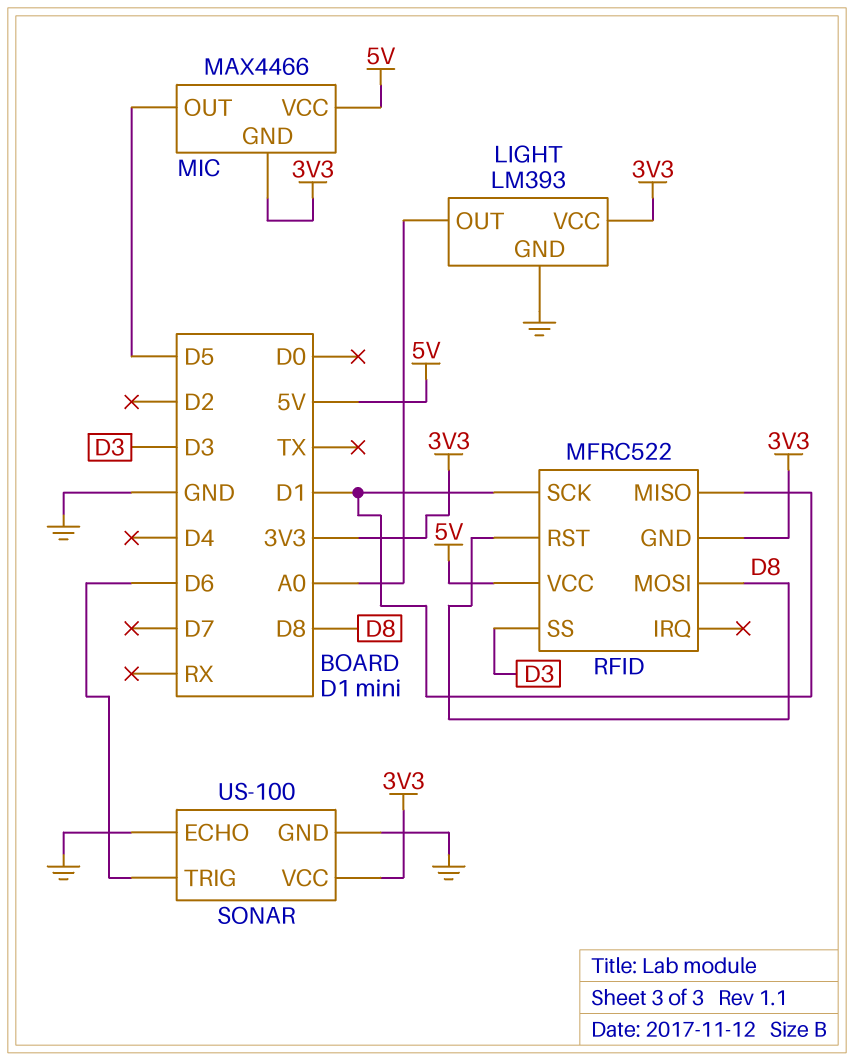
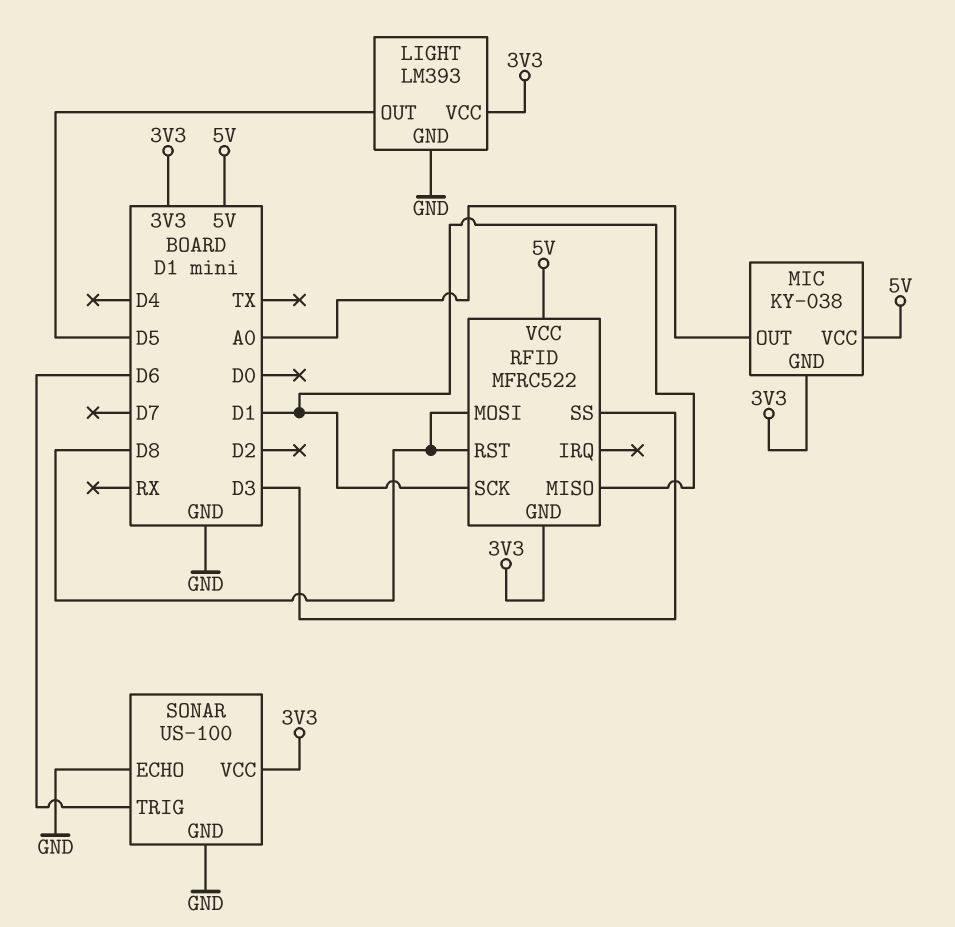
LIGHT pin OUT: A0 -> D5
MIC: MAX4466 -> KY-038
MIC pin OUT: D5 -> A0

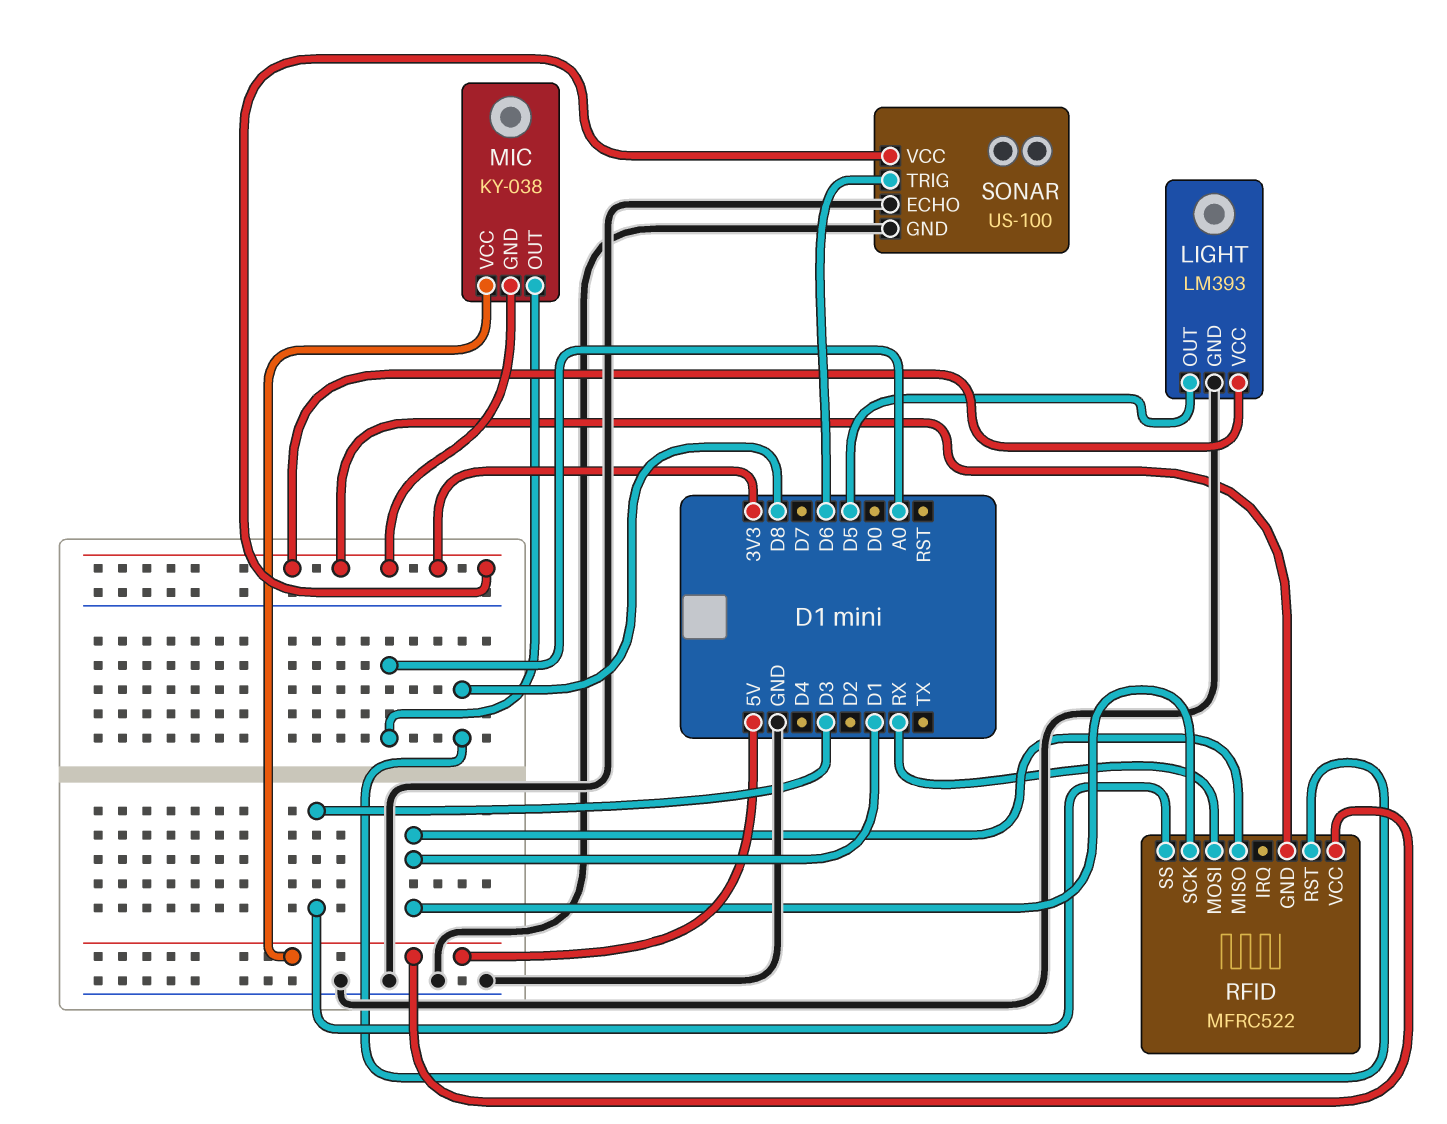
RFID pin MOSI: D8 -> RX

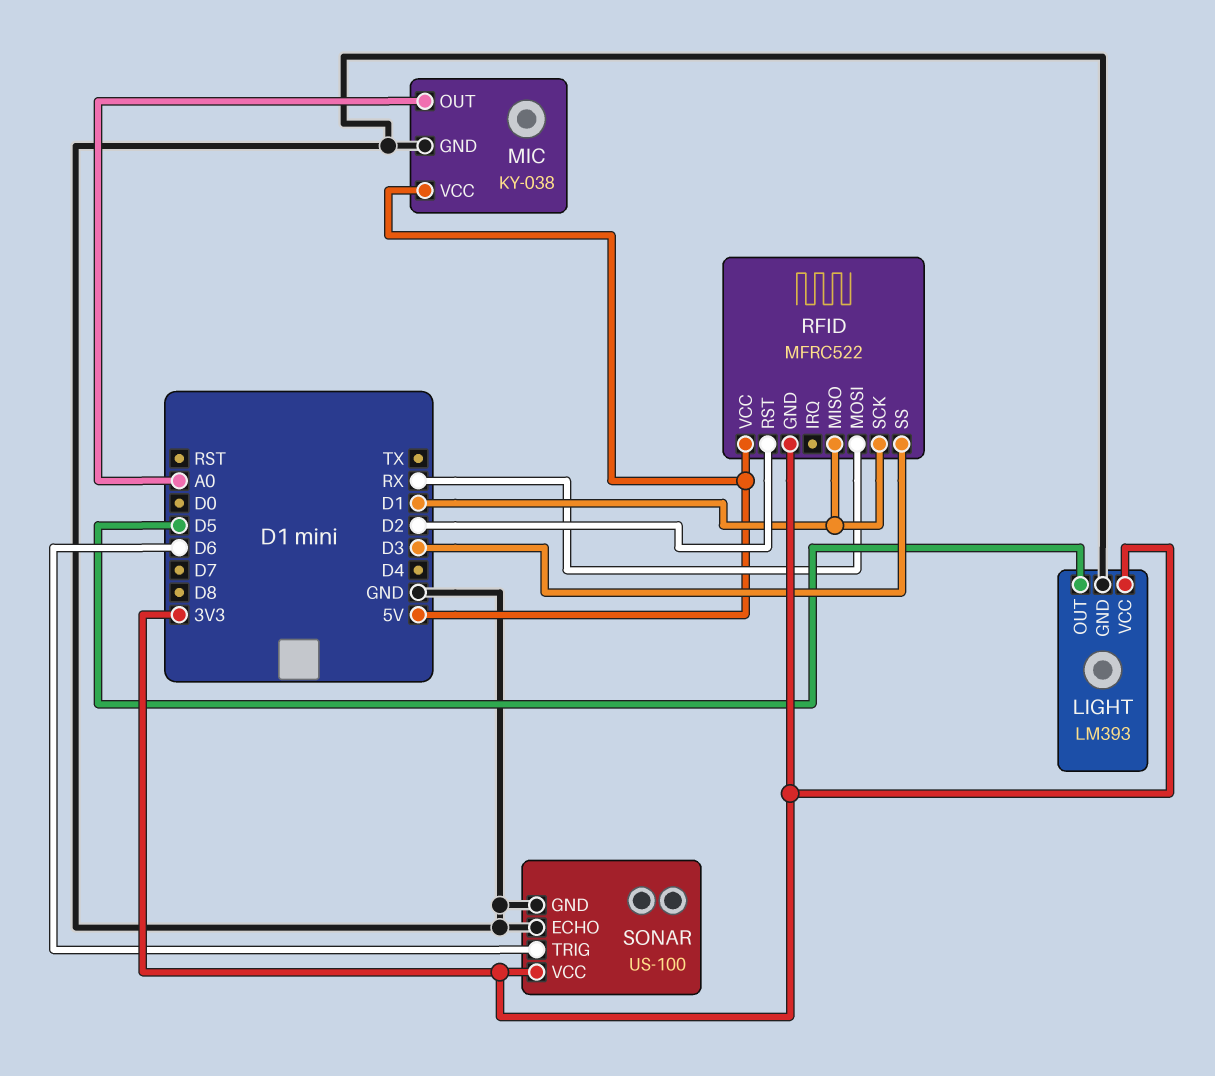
MIC pin GND: 3V3 -> GND
RFID pin RST: D8 -> D2

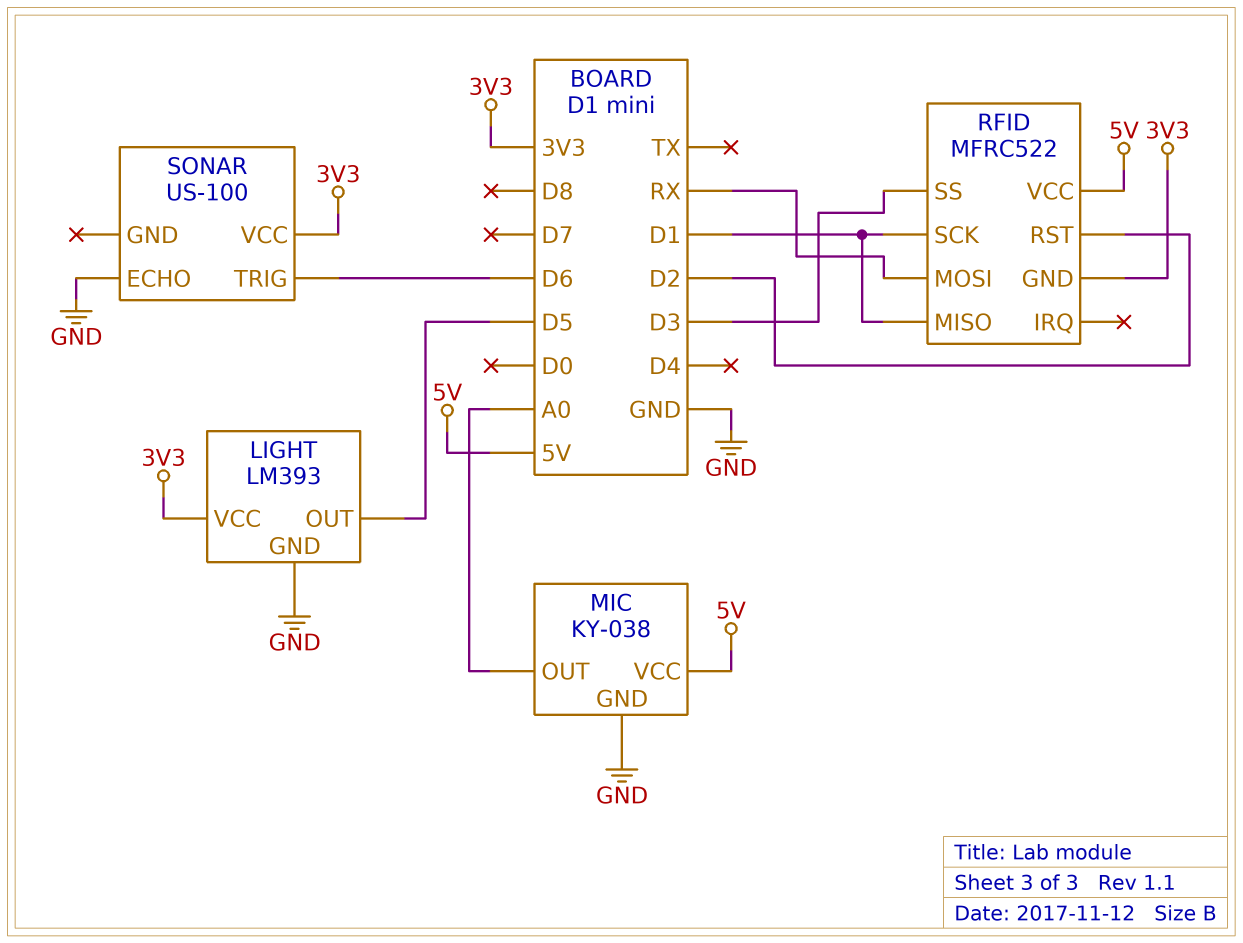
SONAR pin GND: GND -> none

